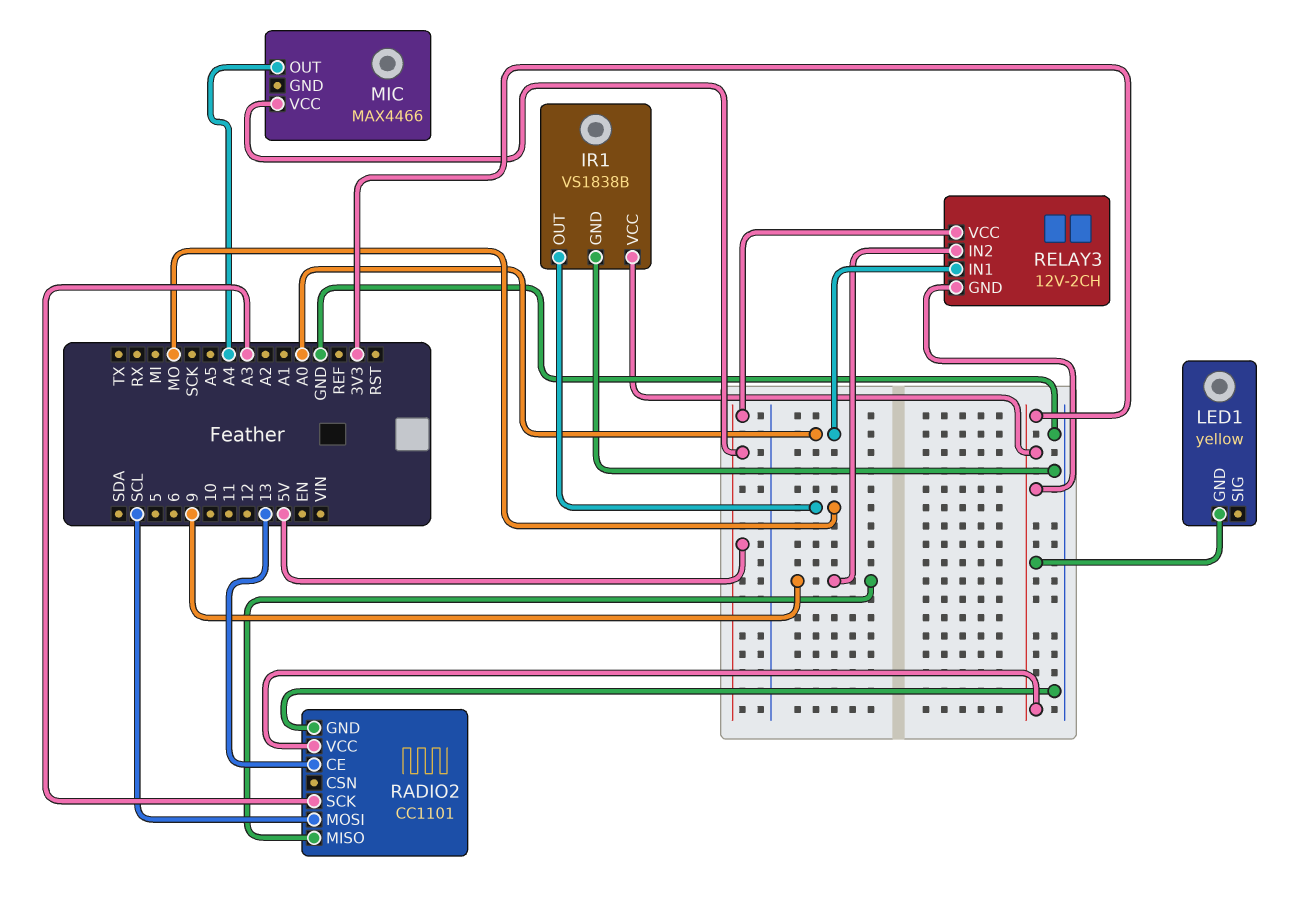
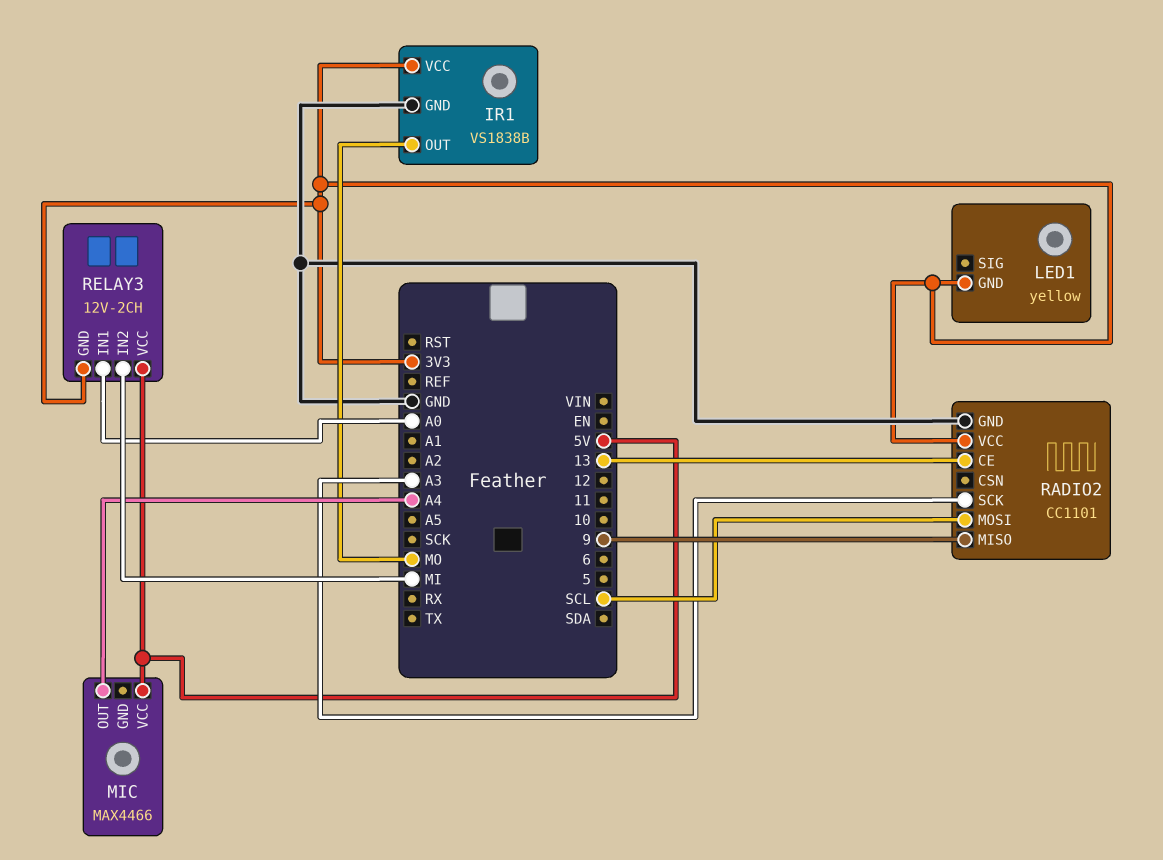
RELAY3 pin IN2: 9 -> MI

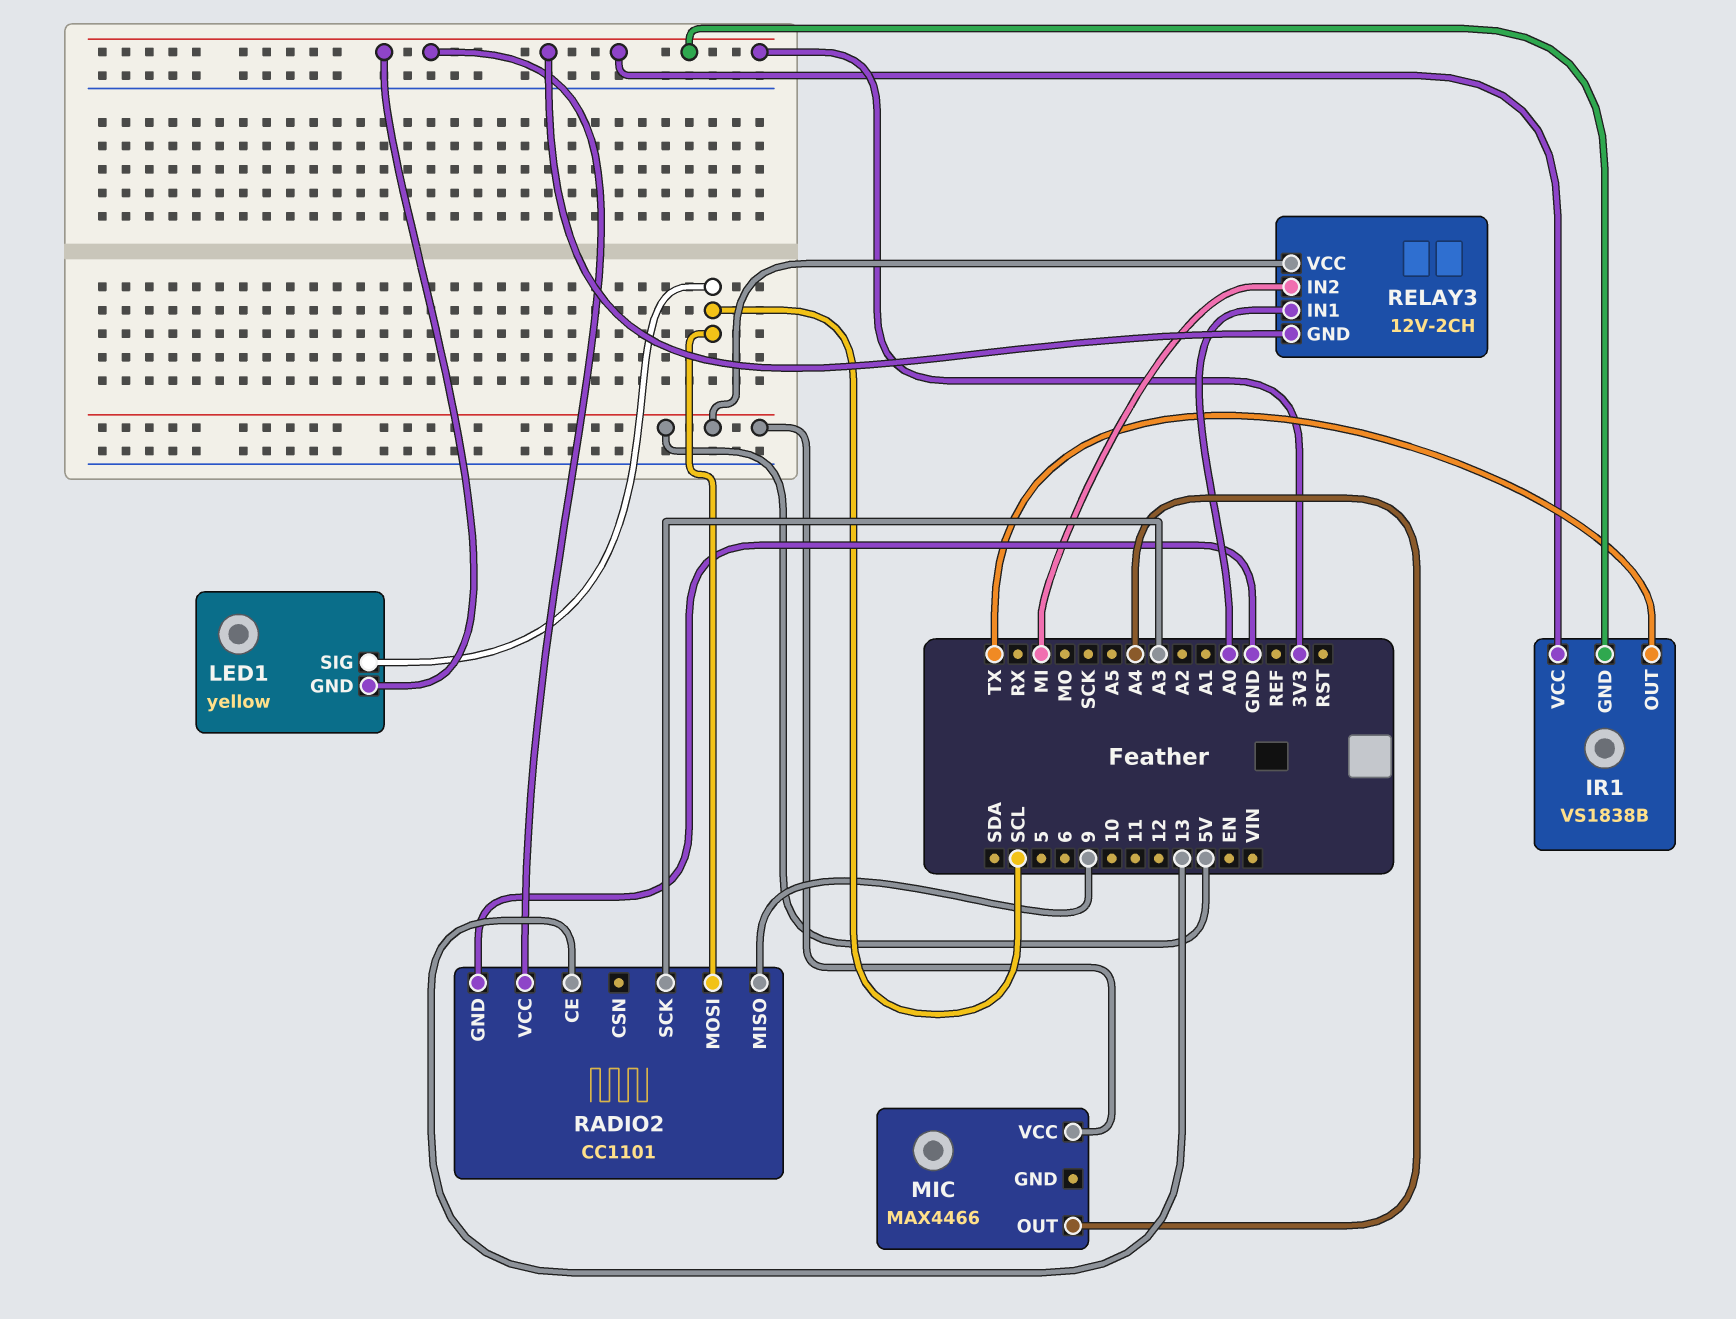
IR1 pin GND: GND -> 3V3
IR1 pin OUT: MO -> TX
LED1 pin SIG: none -> SCL

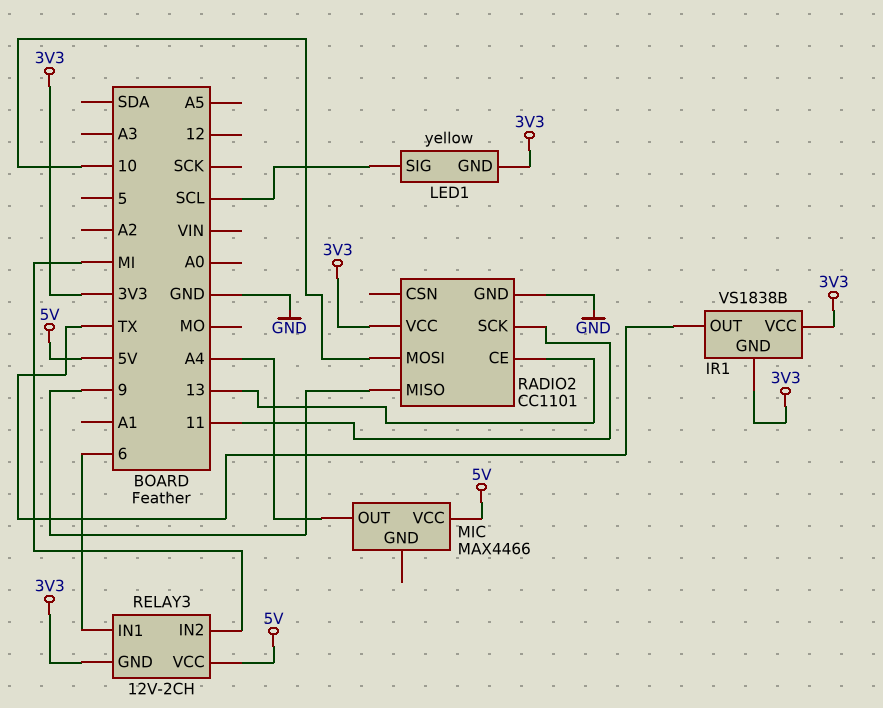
RADIO2 pin MOSI: SCL -> 10
RADIO2 pin SCK: A3 -> 11
RELAY3 pin IN1: A0 -> 6

